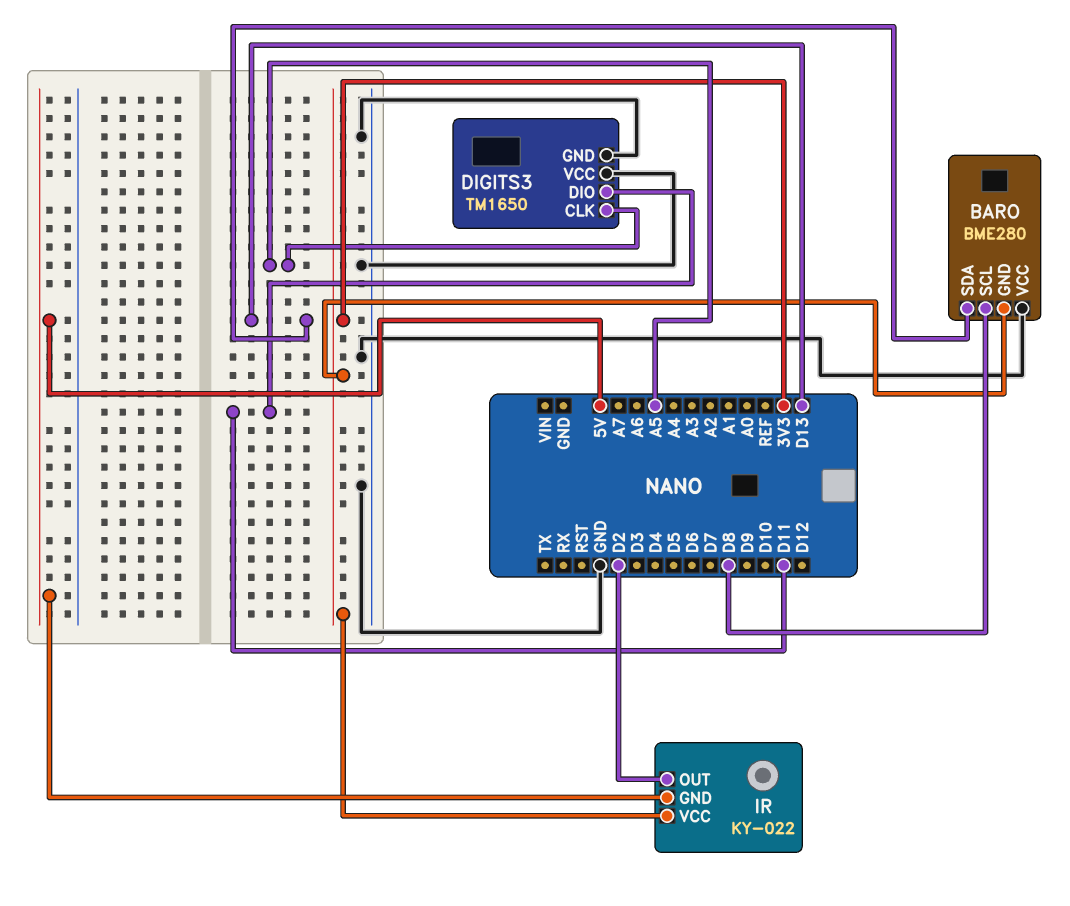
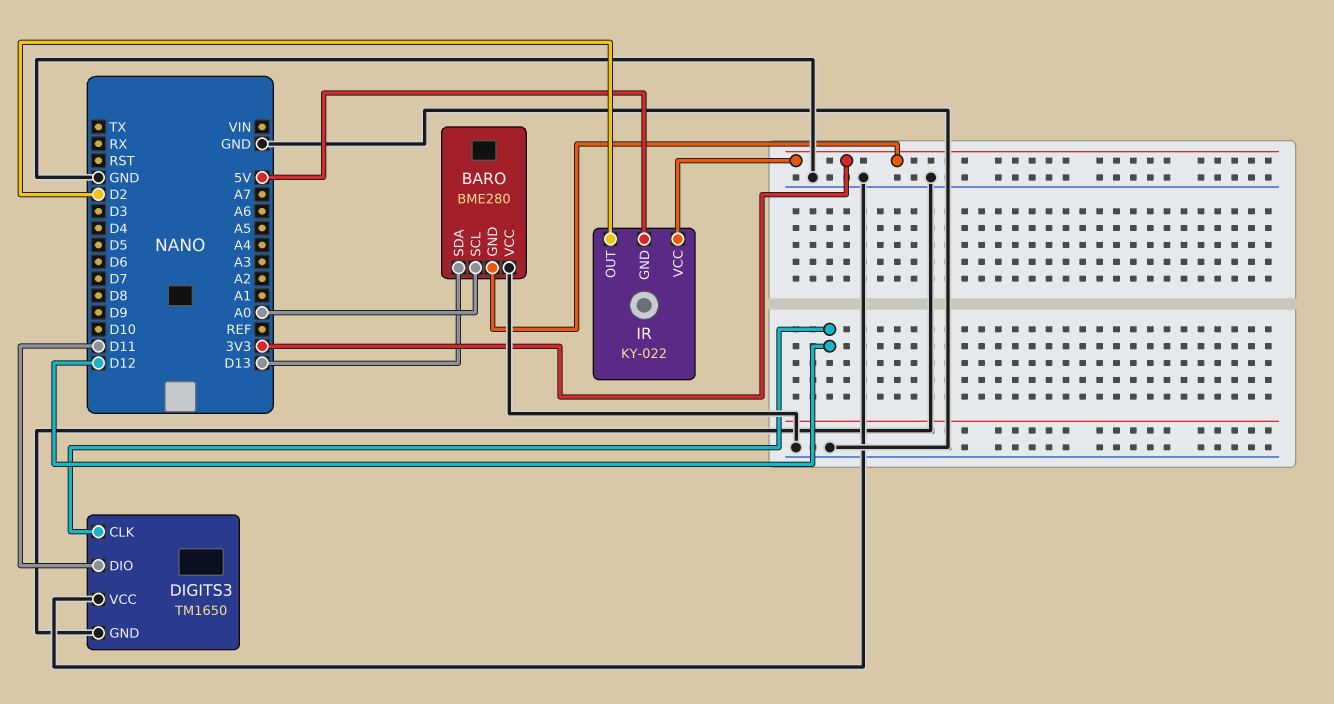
BARO pin SCL: D8 -> A0
DIGITS3 pin CLK: A5 -> D12

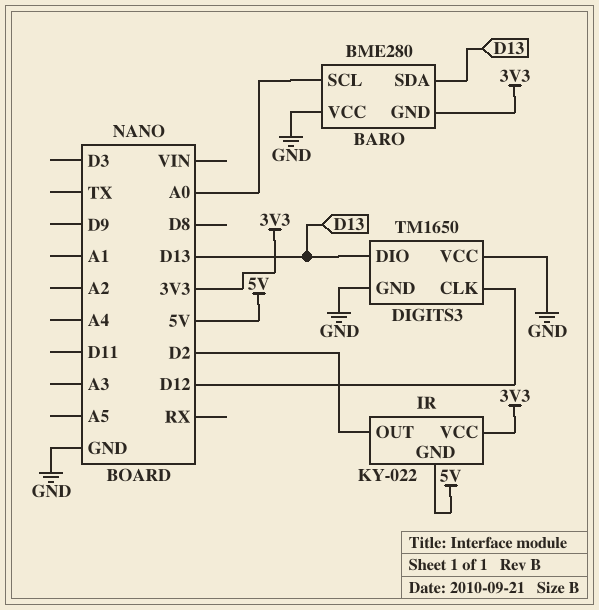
DIGITS3 pin DIO: D11 -> D13

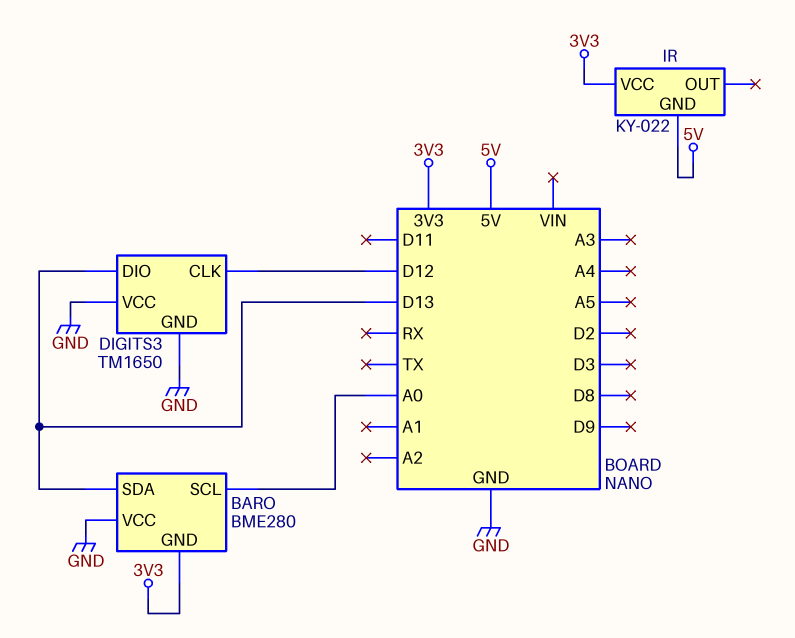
IR pin OUT: D2 -> none

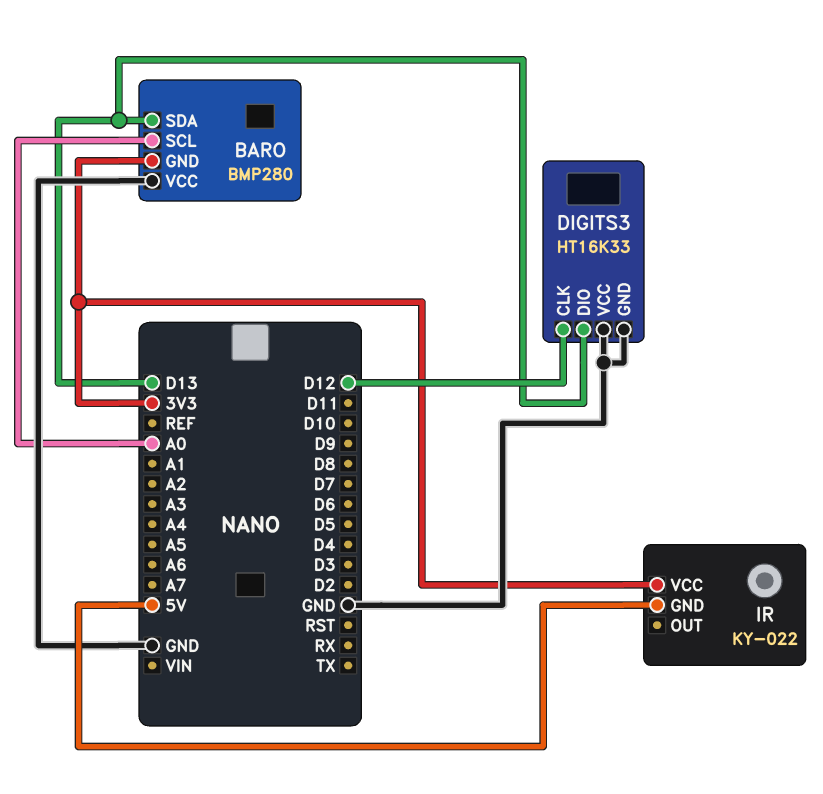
BARO: BME280 -> BMP280
DIGITS3: TM1650 -> HT16K33

